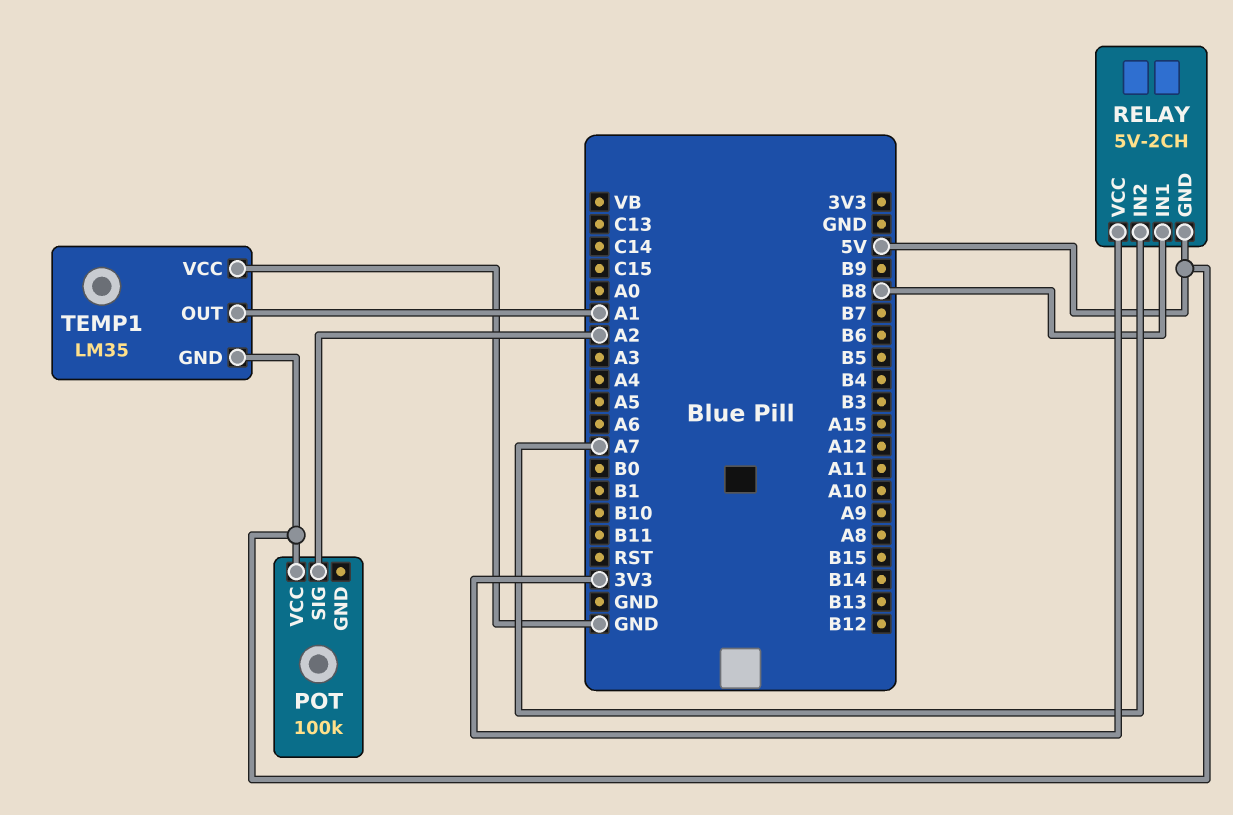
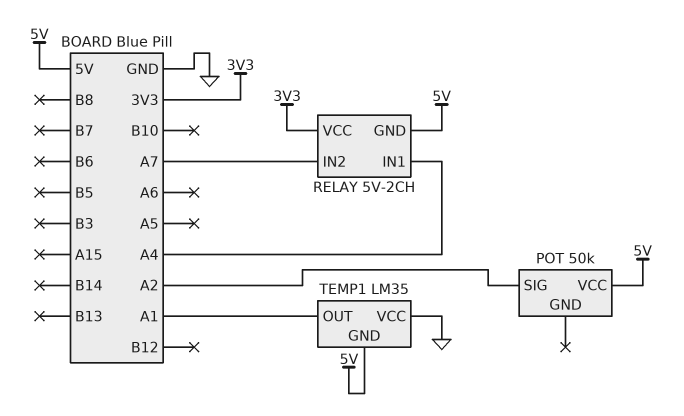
POT: 100k -> 50k
RELAY pin IN1: B8 -> A4

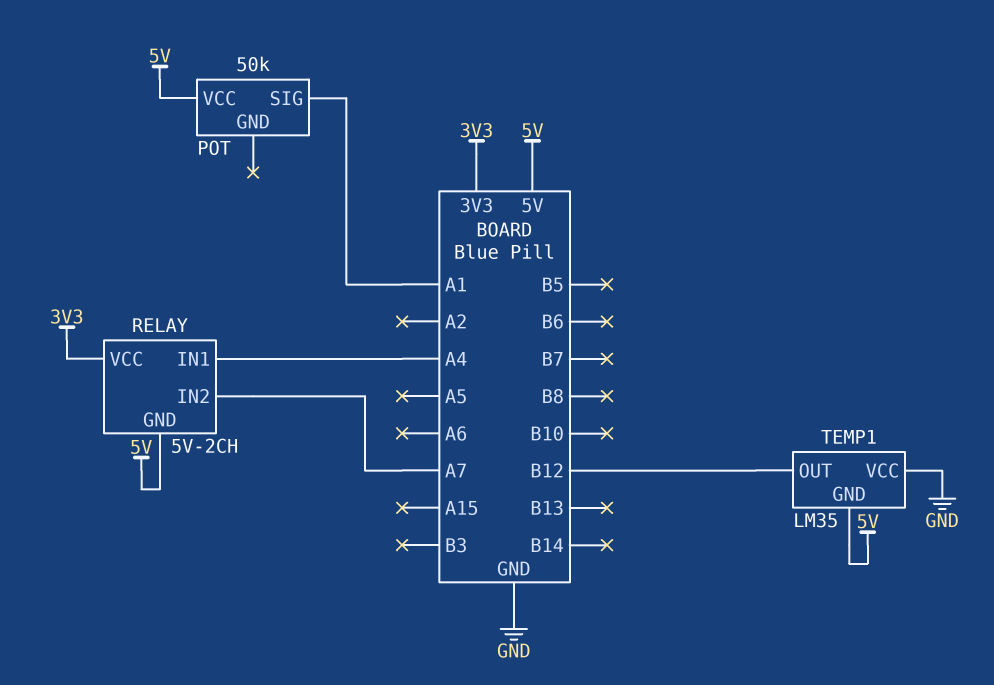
POT pin SIG: A2 -> A1
TEMP1 pin OUT: A1 -> B12

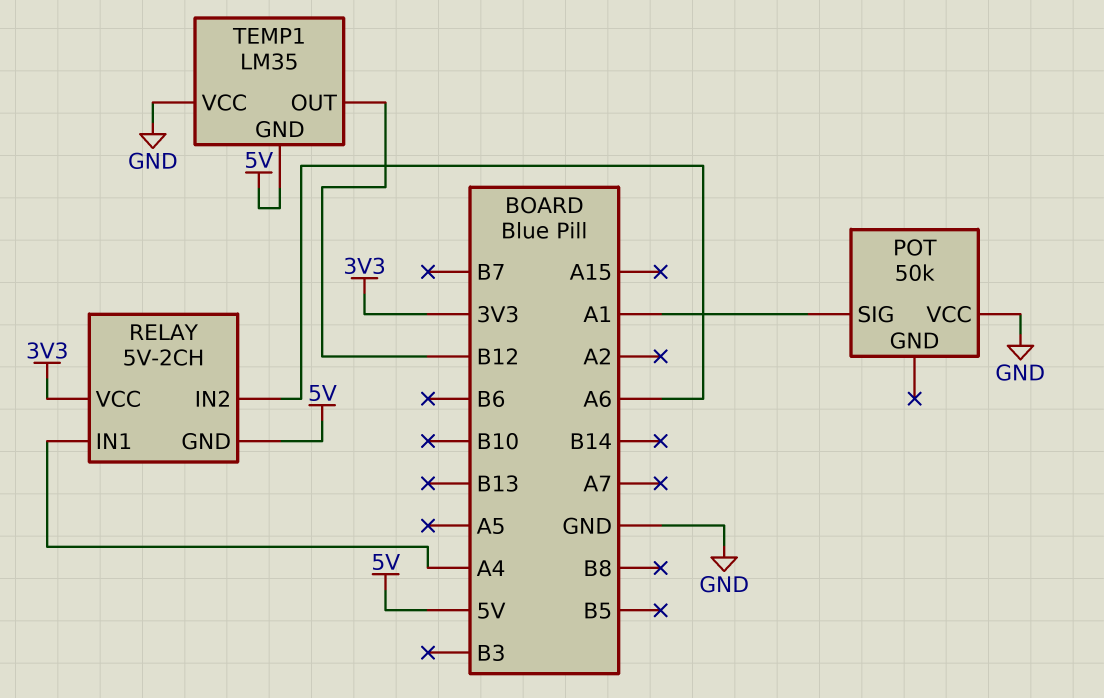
POT pin VCC: 5V -> GND
RELAY pin IN2: A7 -> A6

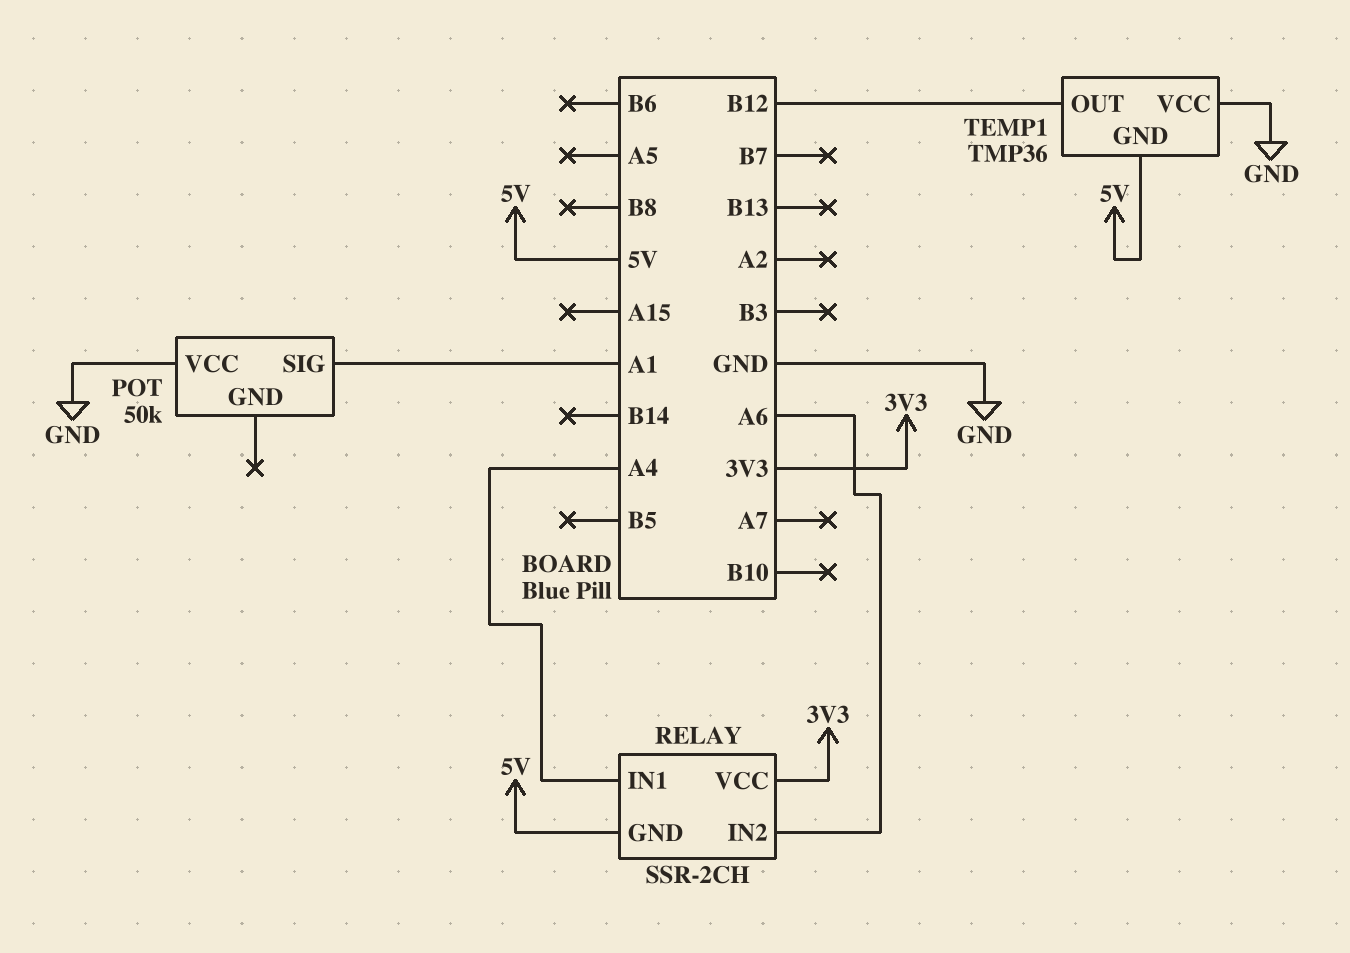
RELAY: 5V-2CH -> SSR-2CH
TEMP1: LM35 -> TMP36

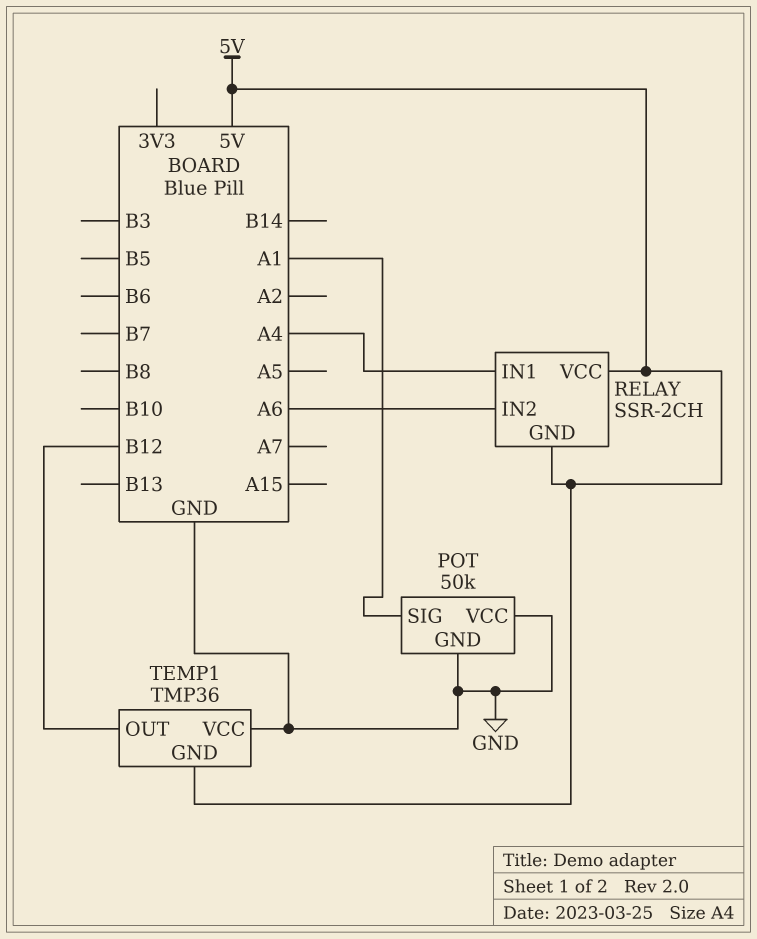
POT pin GND: none -> GND
RELAY pin VCC: 3V3 -> 5V

